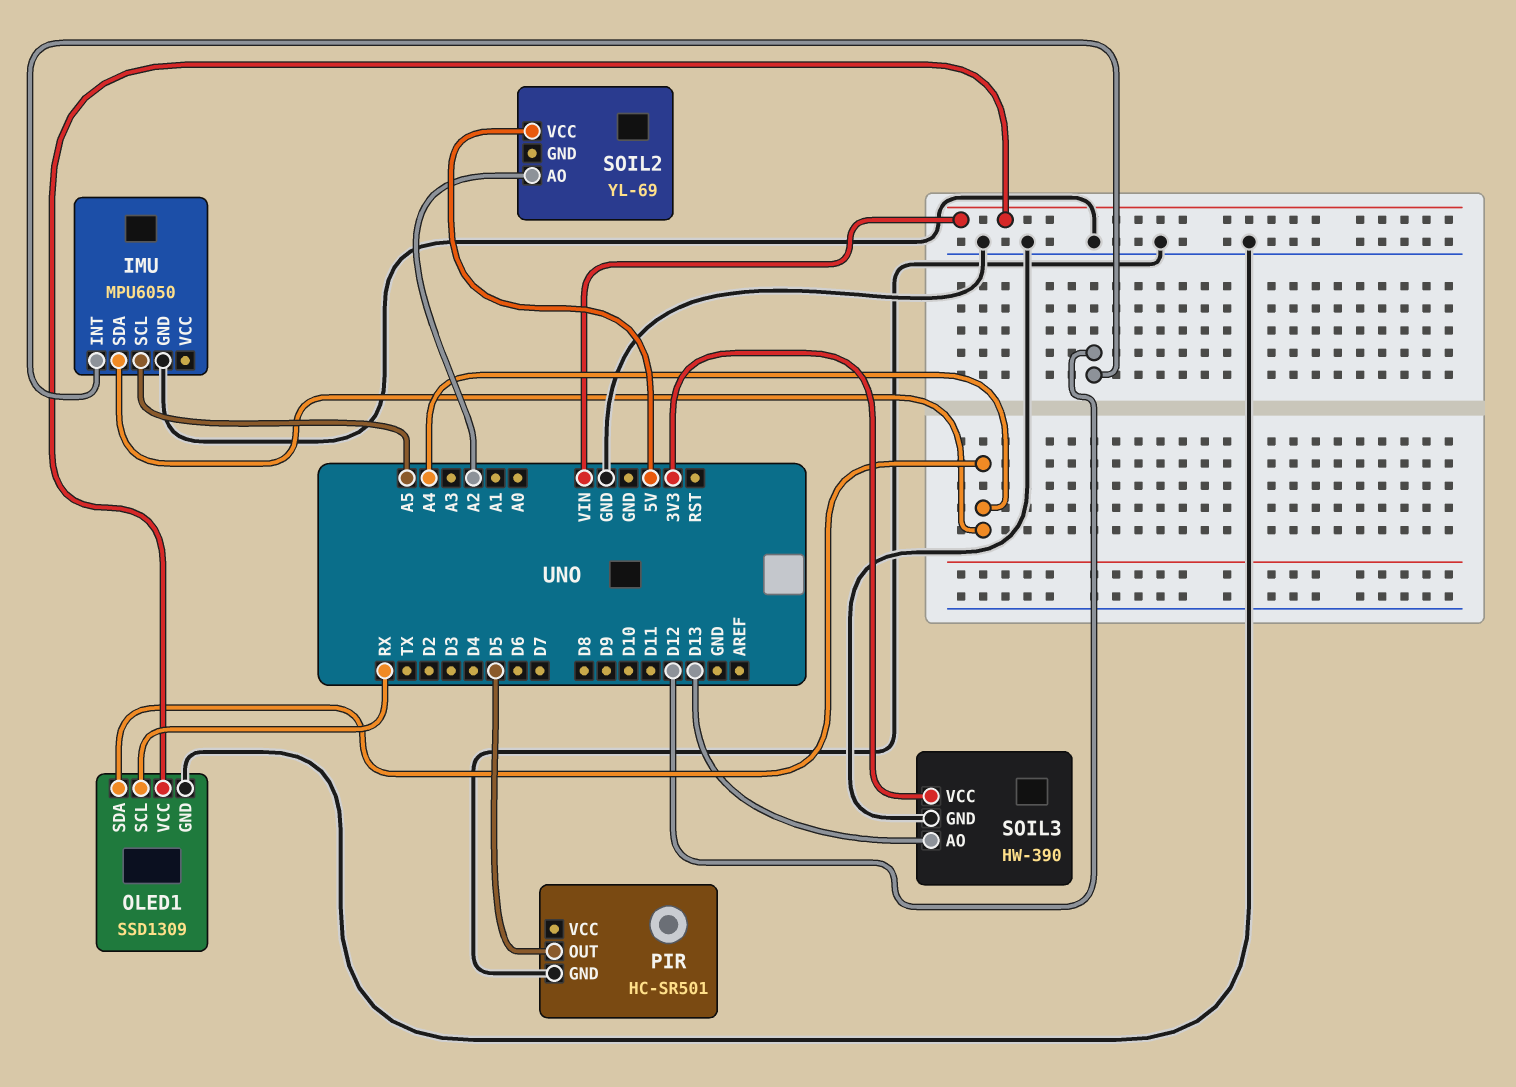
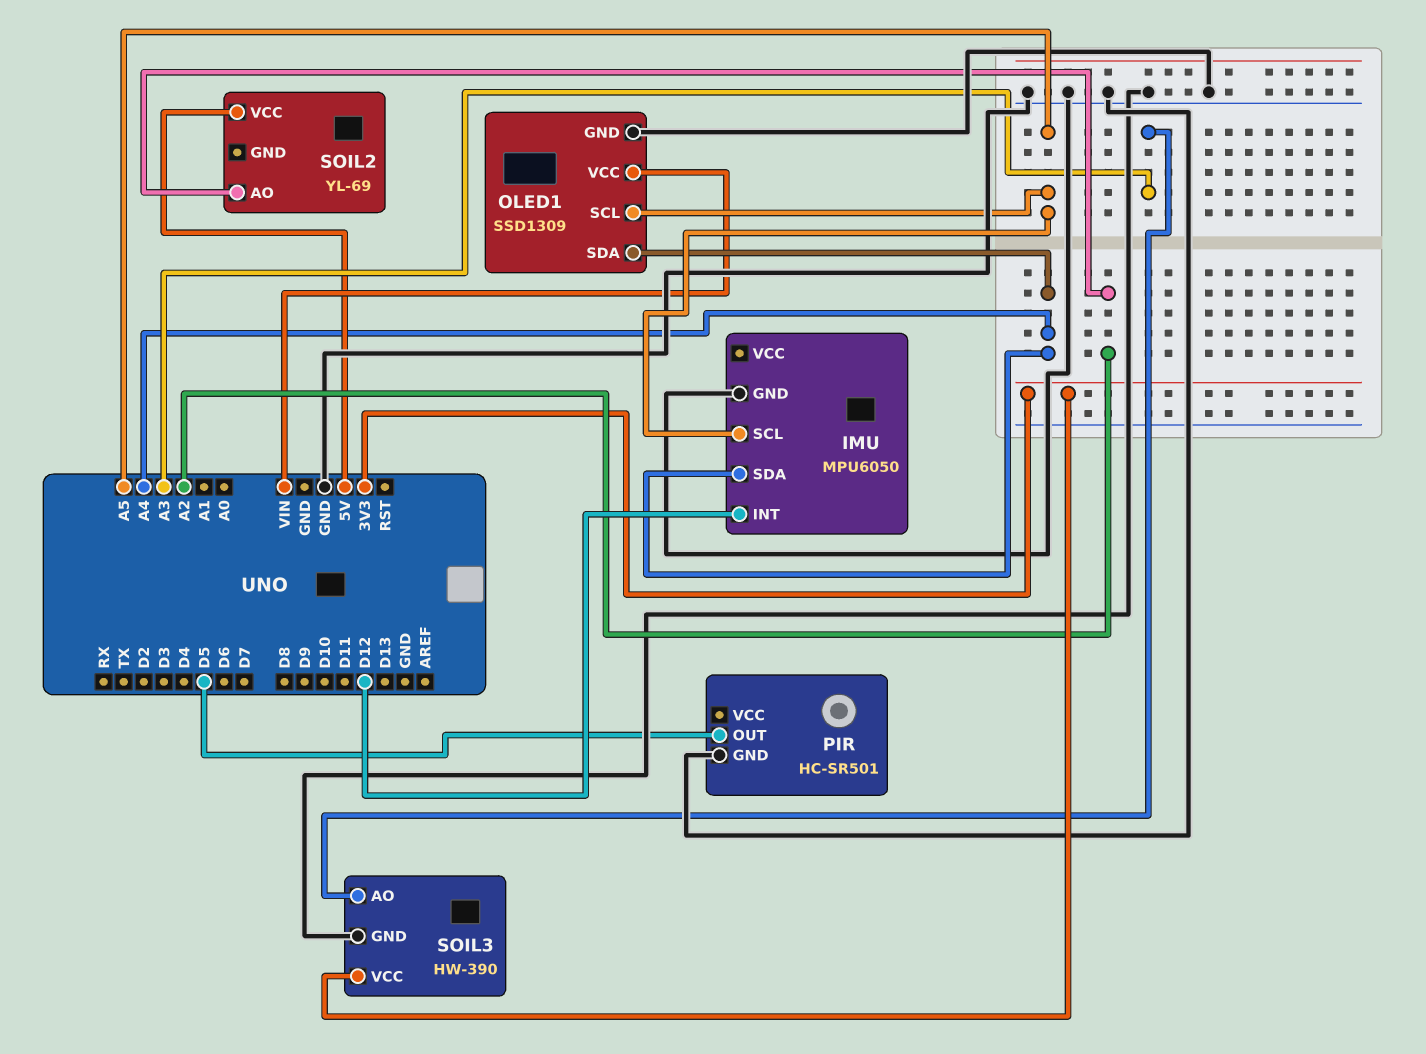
OLED1 pin SCL: RX -> A5
SOIL3 pin AO: D13 -> A3

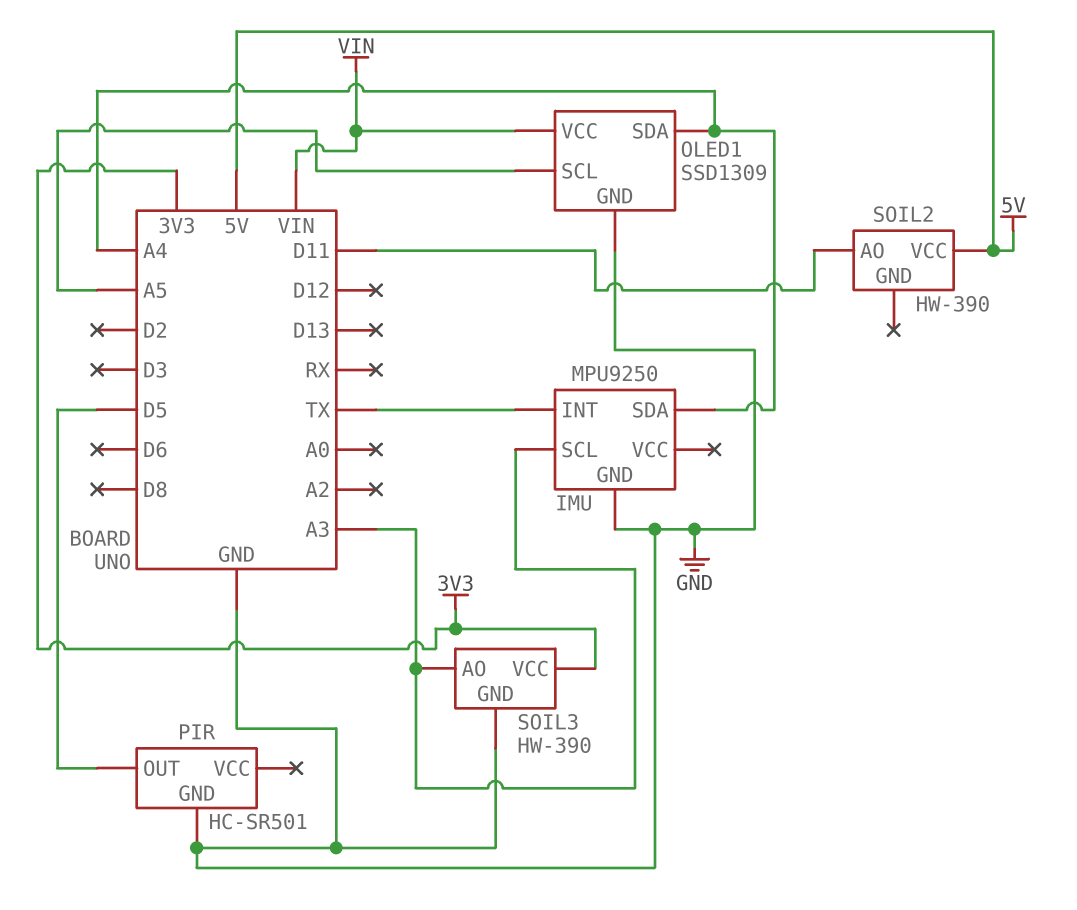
IMU: MPU6050 -> MPU9250
IMU pin INT: D12 -> TX
IMU pin SCL: A5 -> A3
SOIL2: YL-69 -> HW-390
SOIL2 pin AO: A2 -> D11

